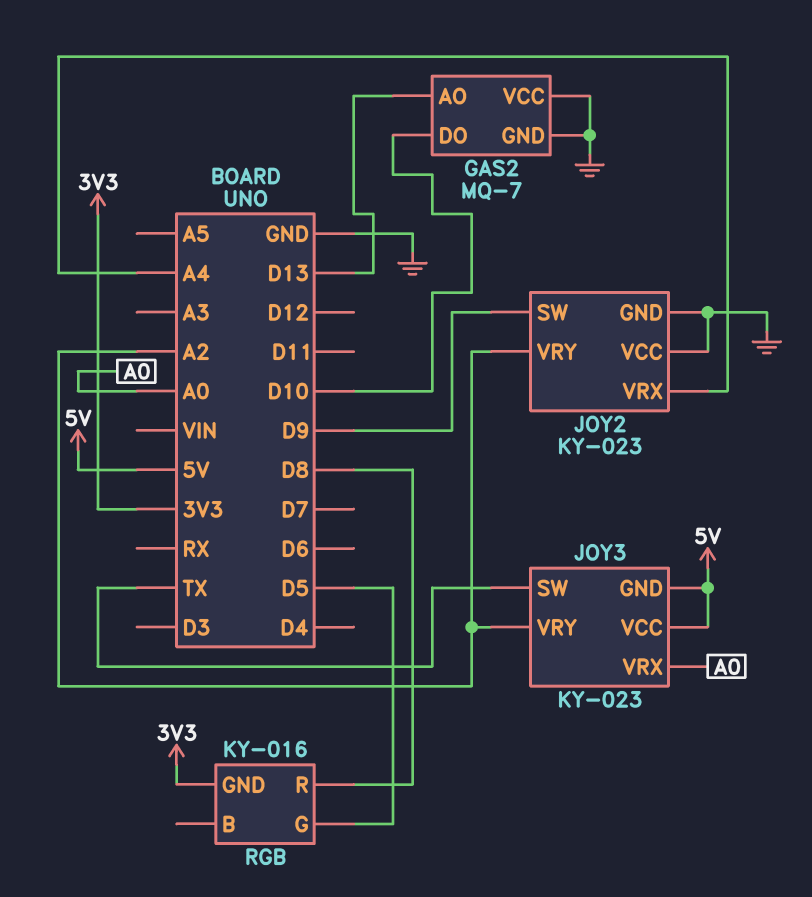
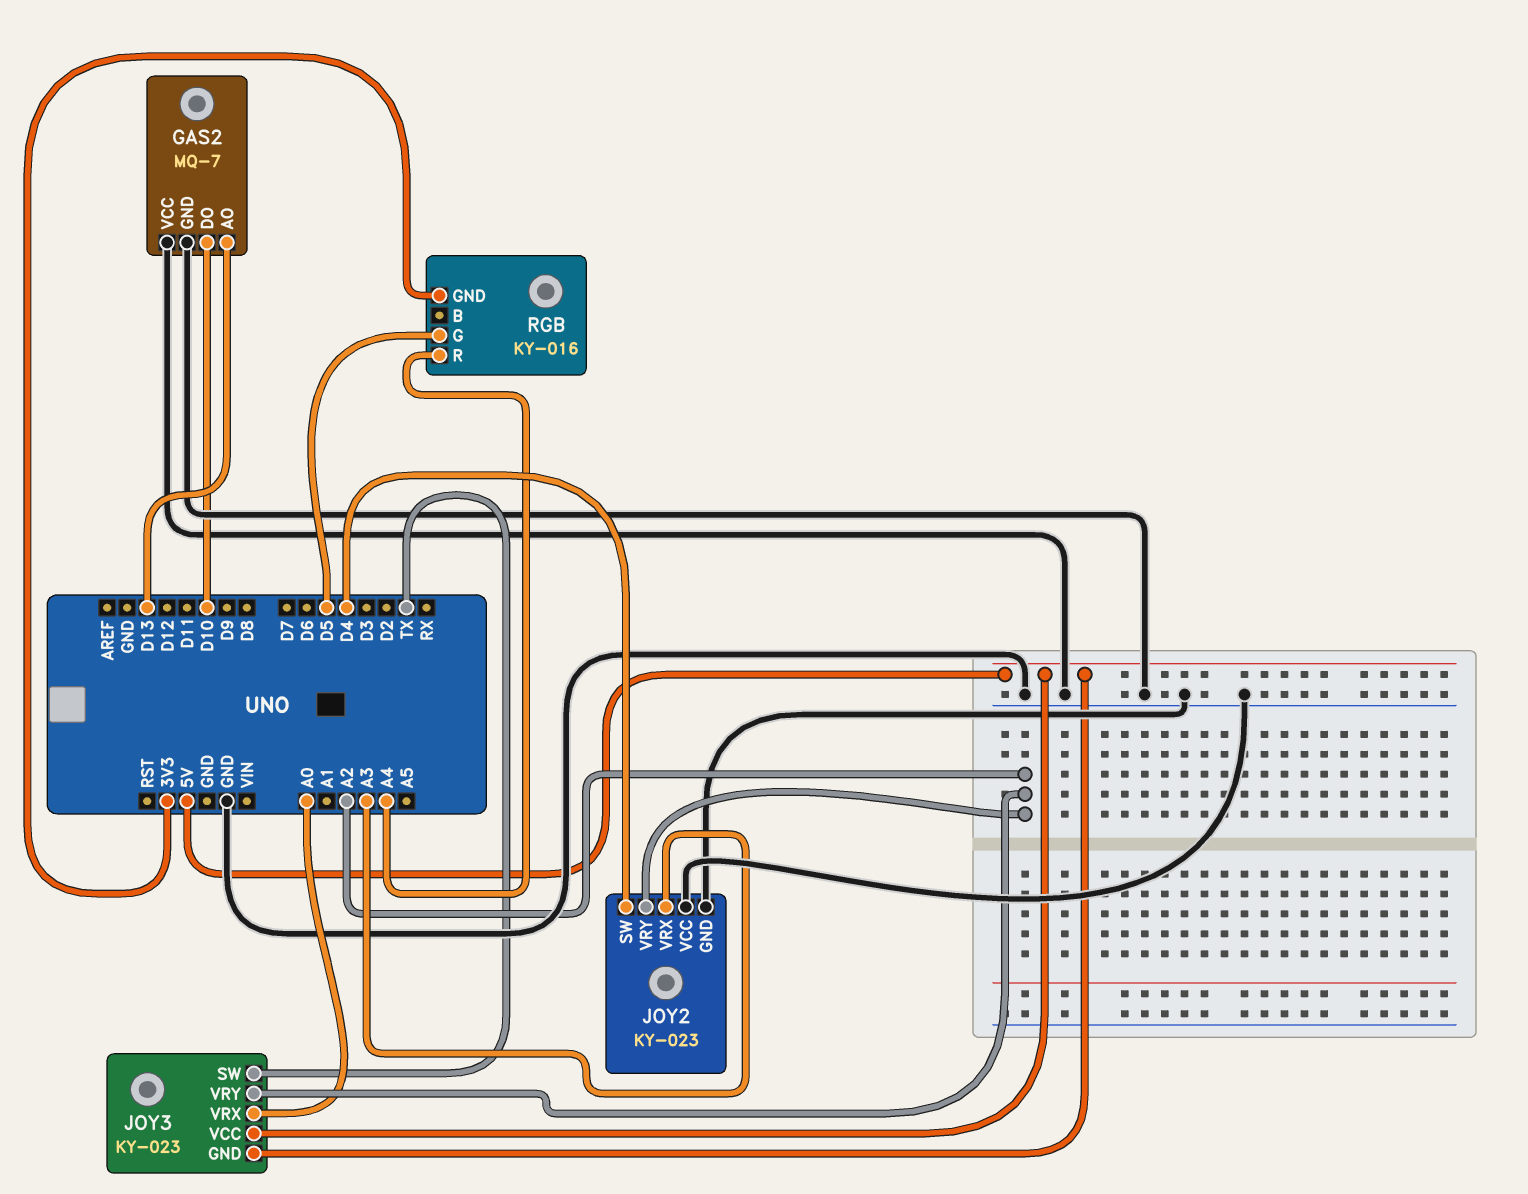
JOY2 pin SW: D9 -> D4
JOY2 pin VRX: A4 -> A3
RGB pin R: D8 -> A4

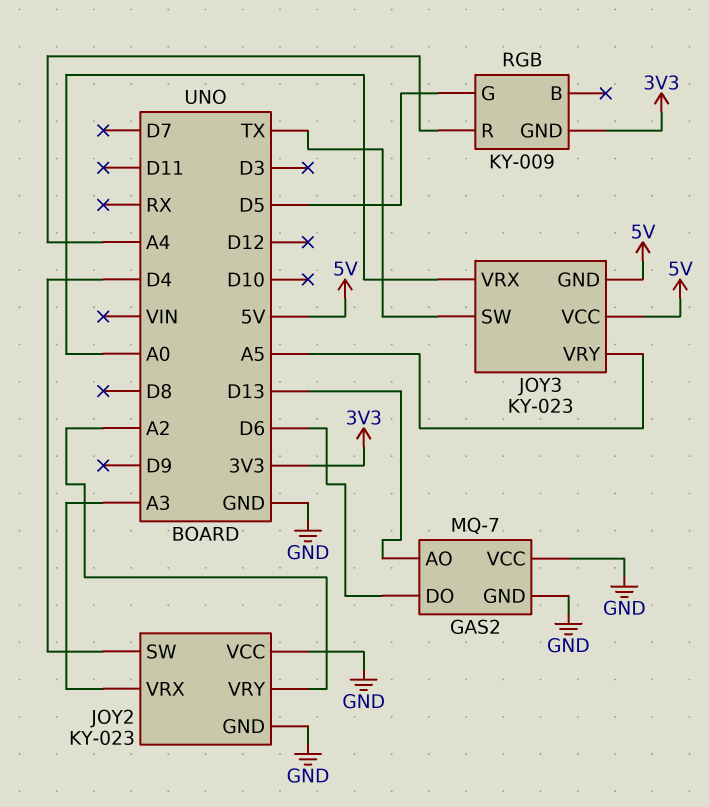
GAS2 pin DO: D10 -> D6
JOY3 pin VRY: A2 -> A5
RGB: KY-016 -> KY-009

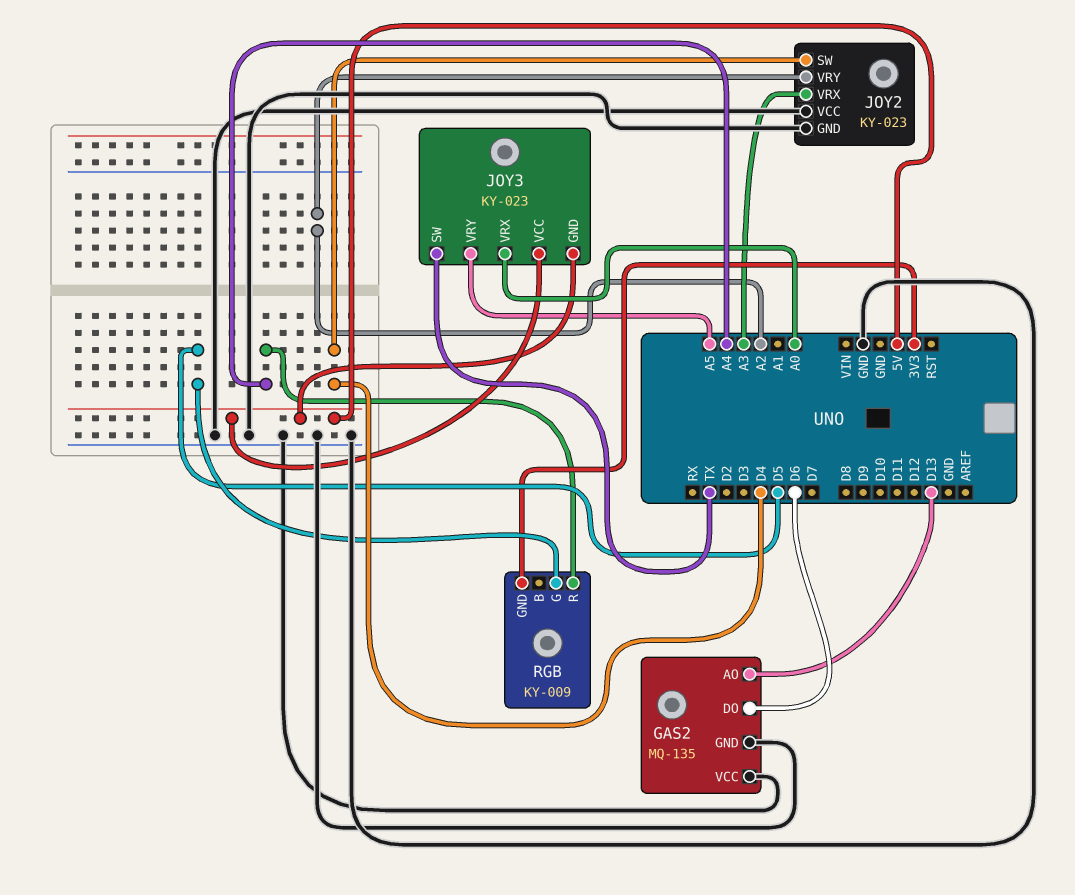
GAS2: MQ-7 -> MQ-135

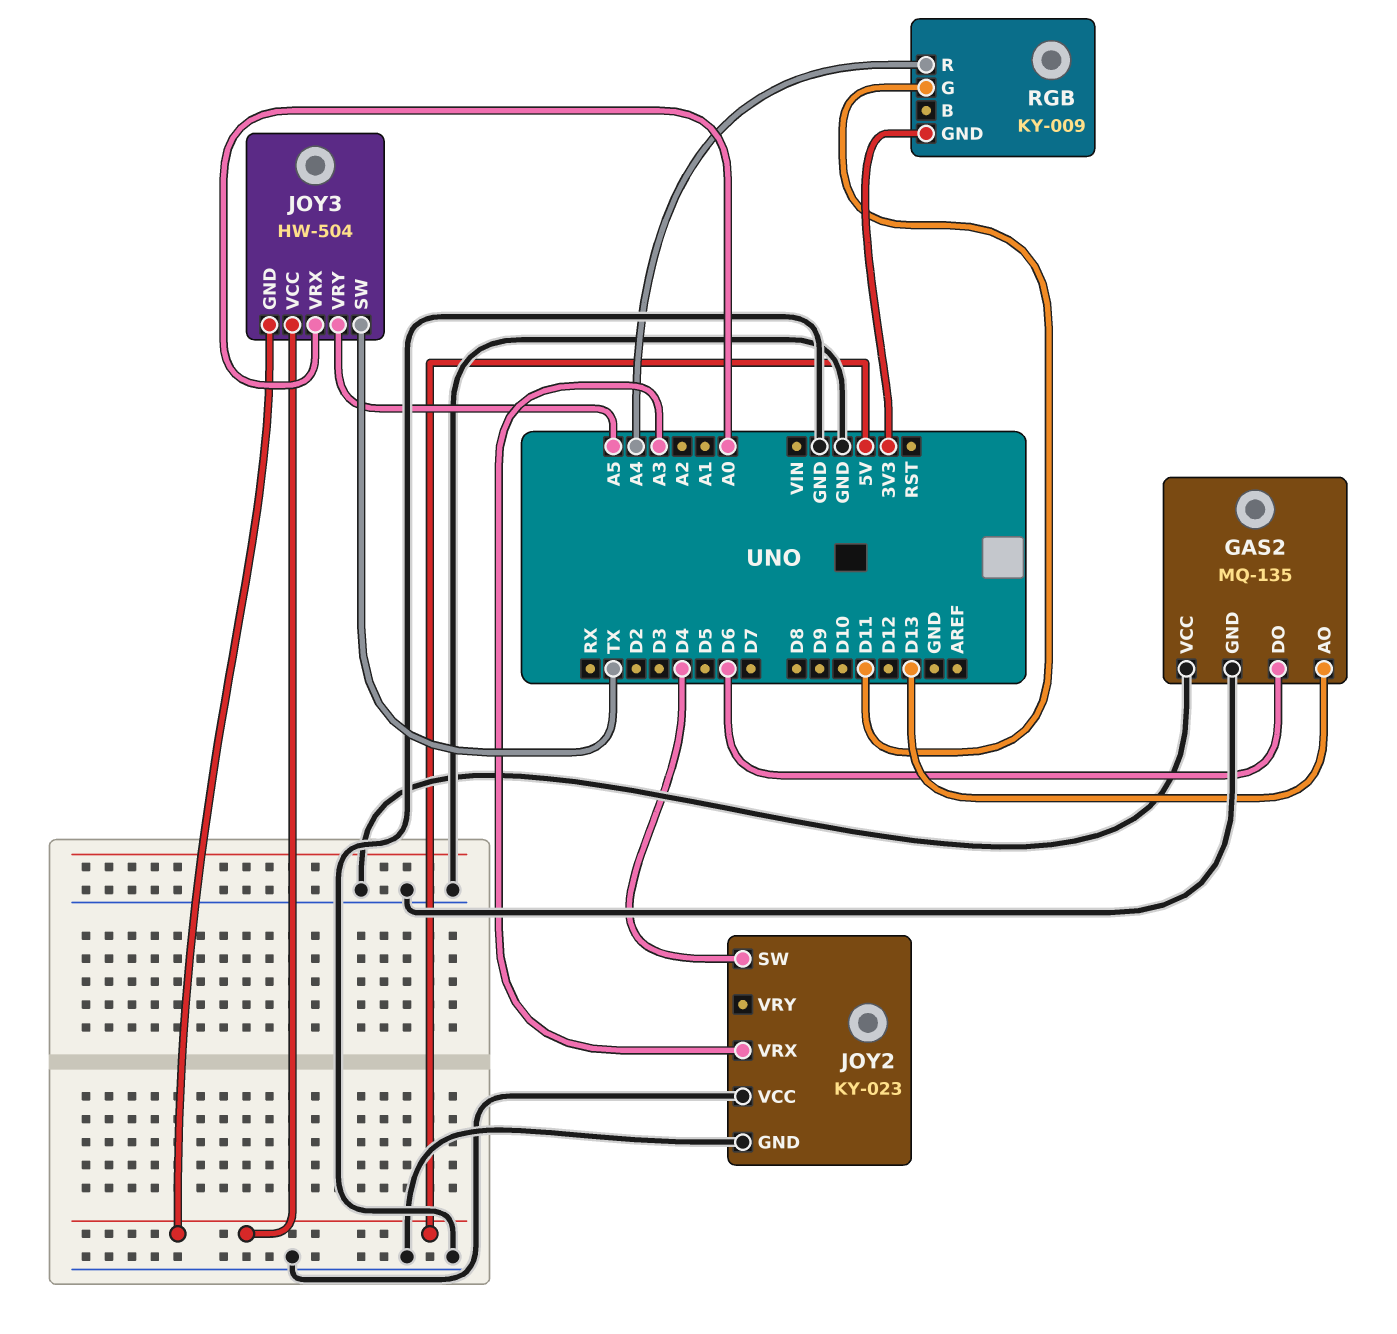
JOY2 pin VRY: A2 -> none
JOY3: KY-023 -> HW-504
RGB pin G: D5 -> D11

